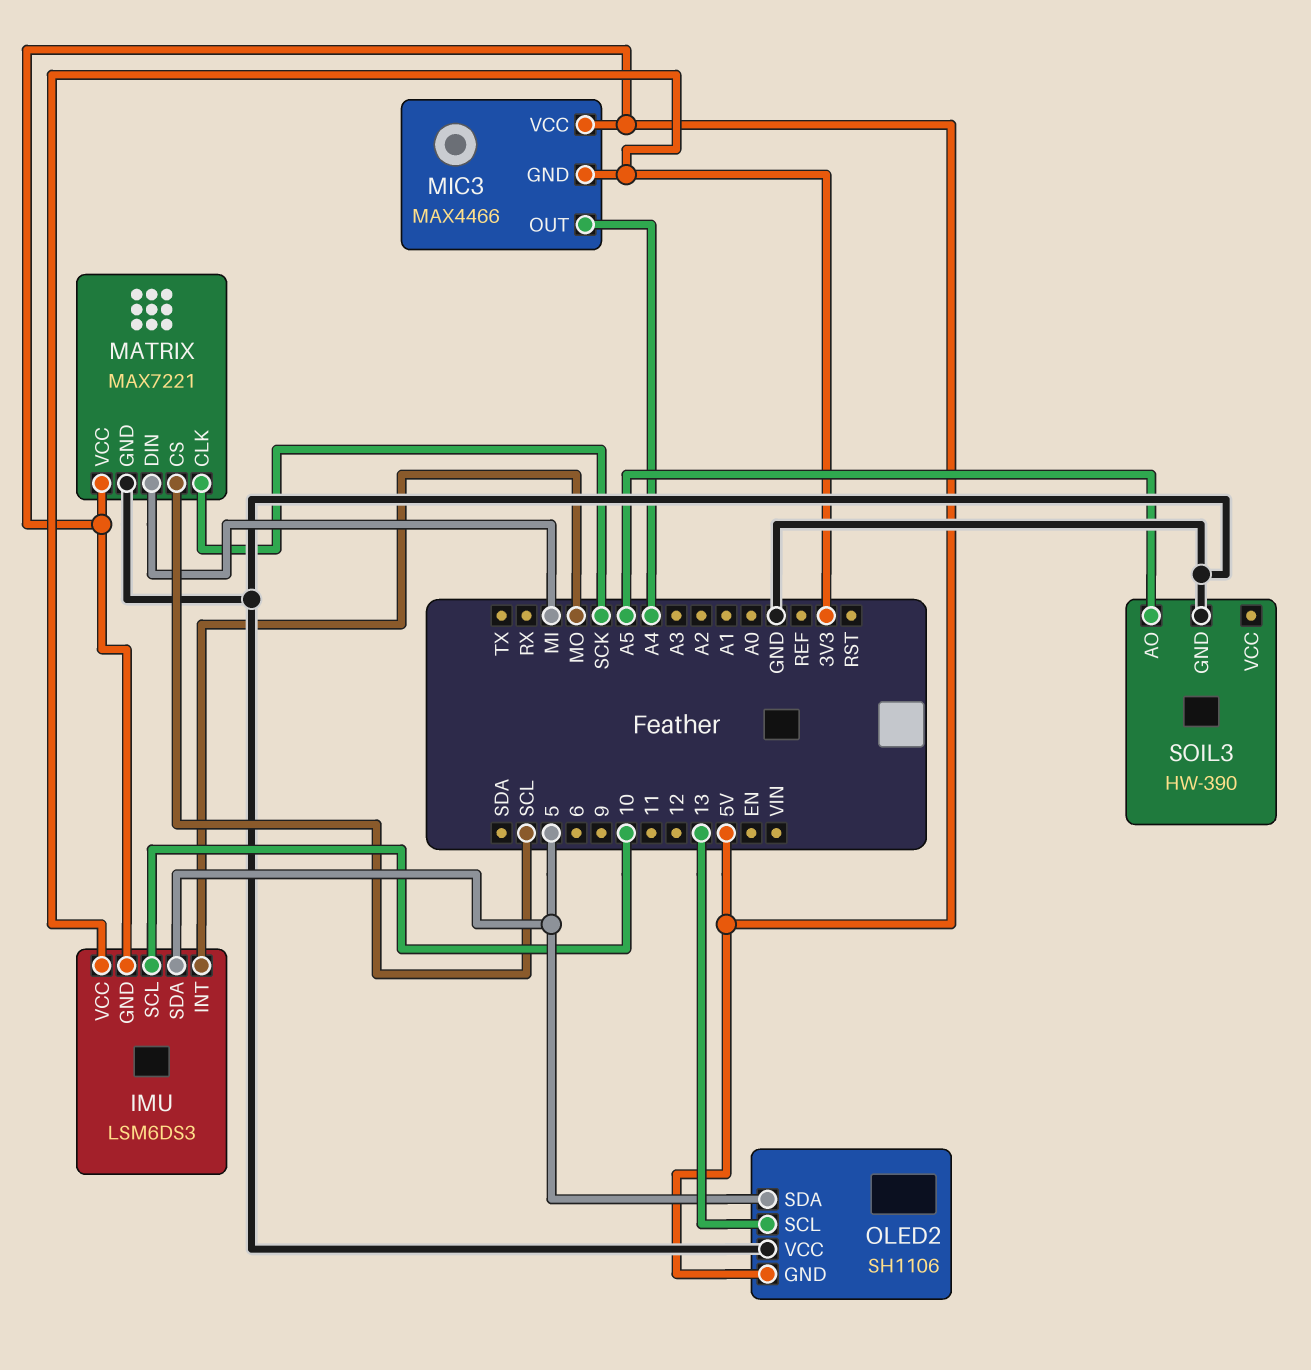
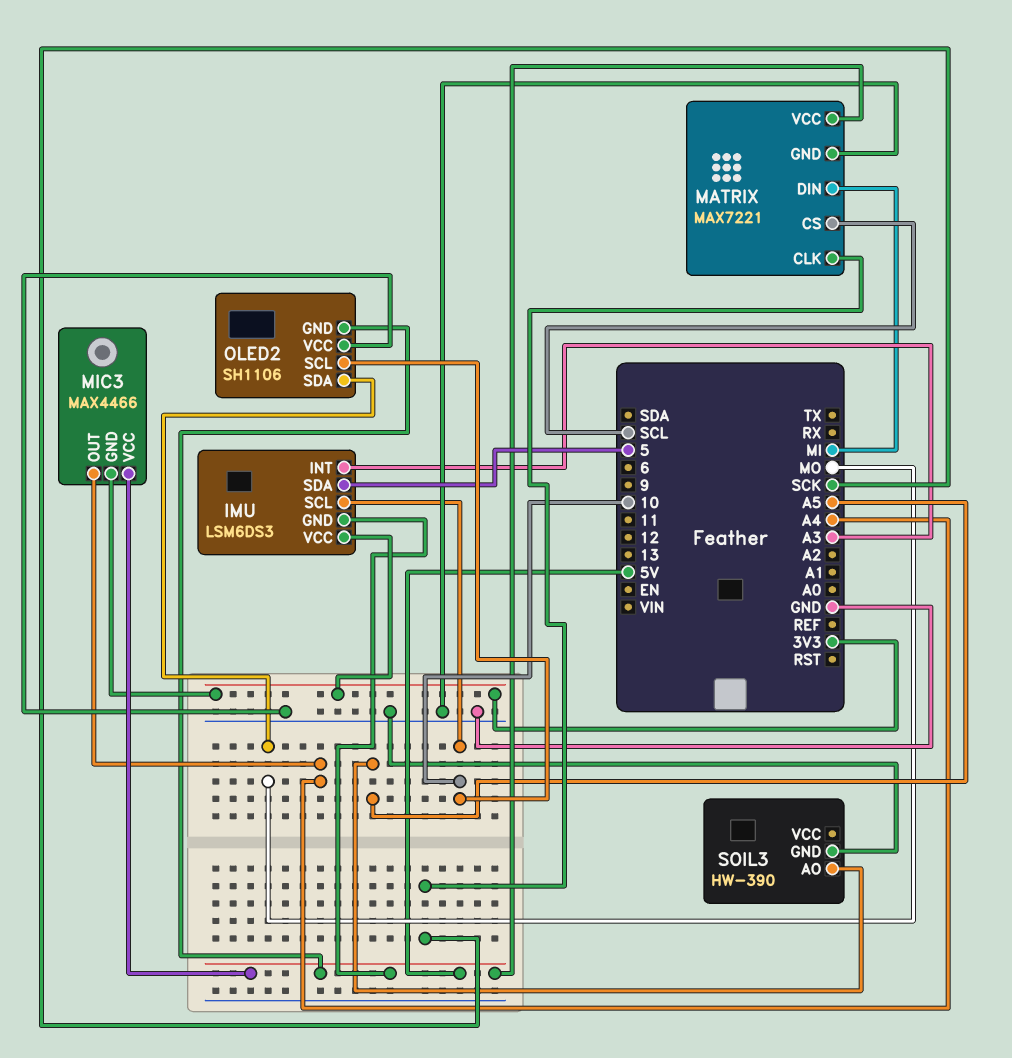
IMU pin INT: MO -> A3
OLED2 pin SCL: 13 -> 10
OLED2 pin SDA: 5 -> MO

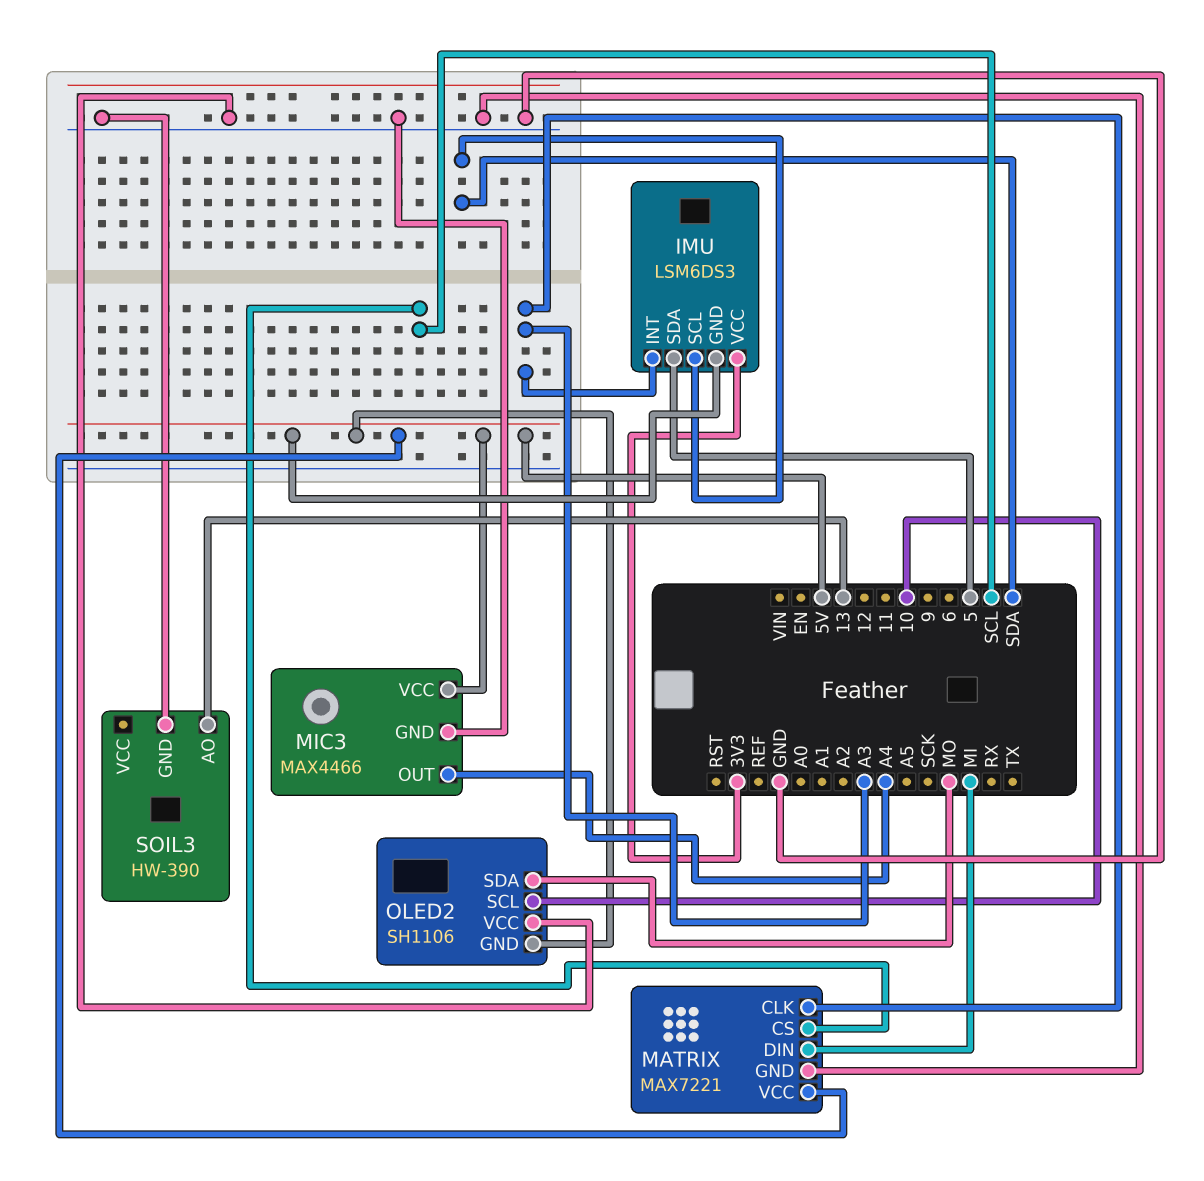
IMU pin SCL: 10 -> SDA
MATRIX pin CLK: SCK -> A3
MIC3 pin GND: 3V3 -> GND
SOIL3 pin AO: A5 -> 13

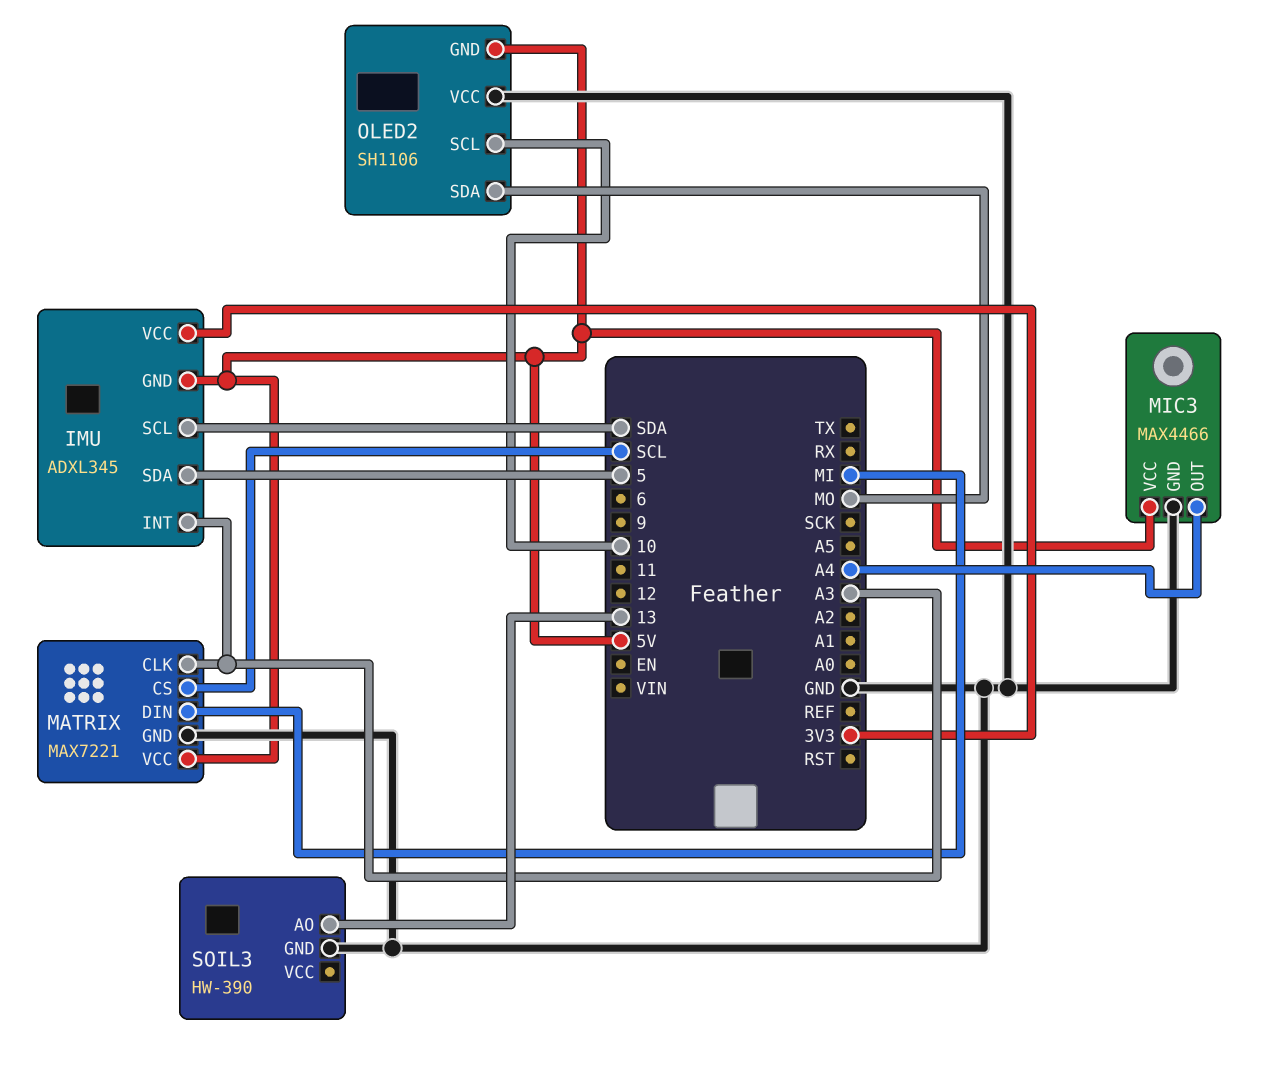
IMU: LSM6DS3 -> ADXL345

